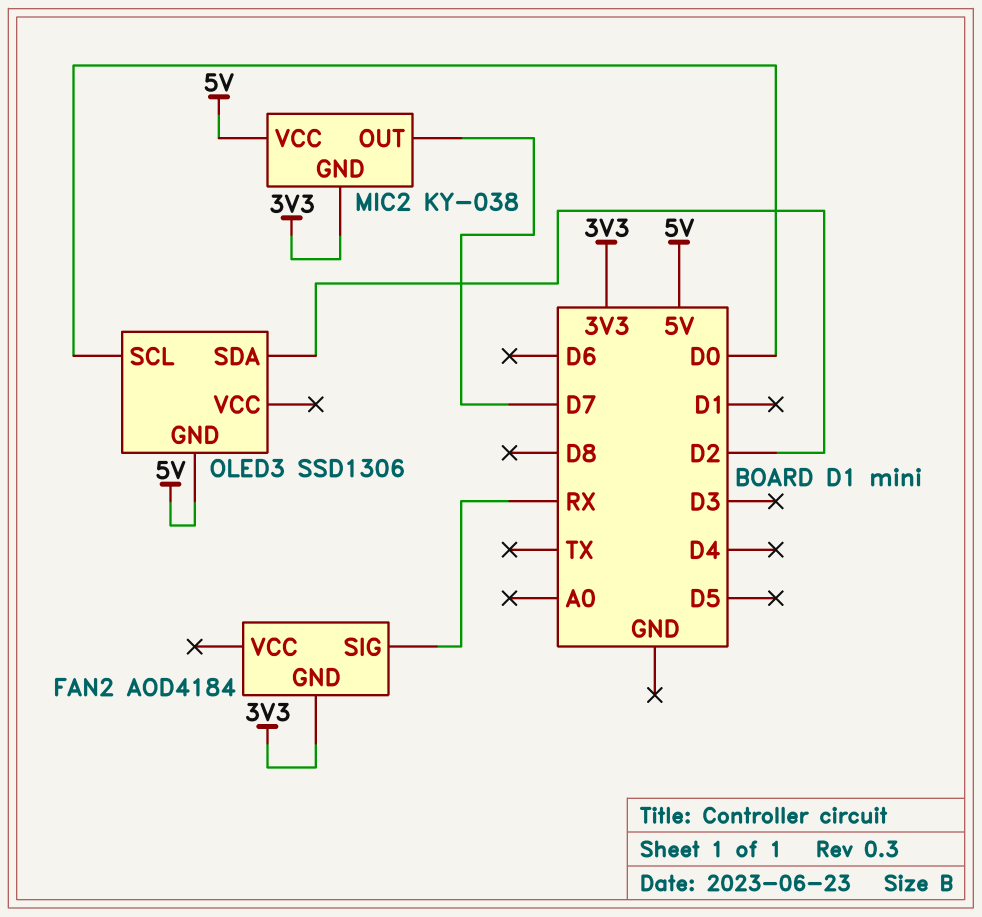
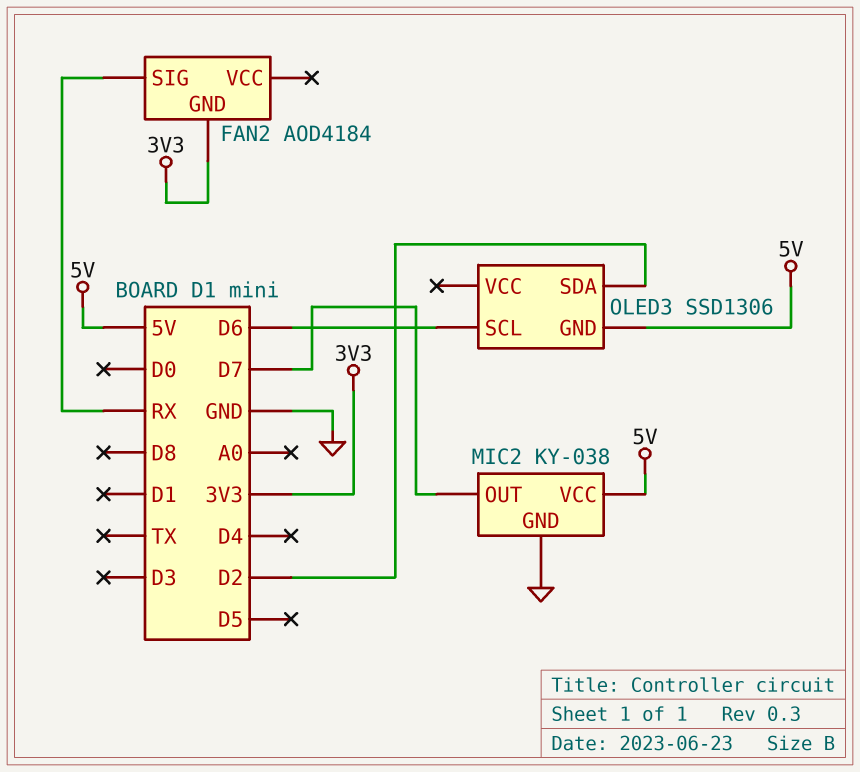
MIC2 pin GND: 3V3 -> GND
OLED3 pin SCL: D0 -> D6

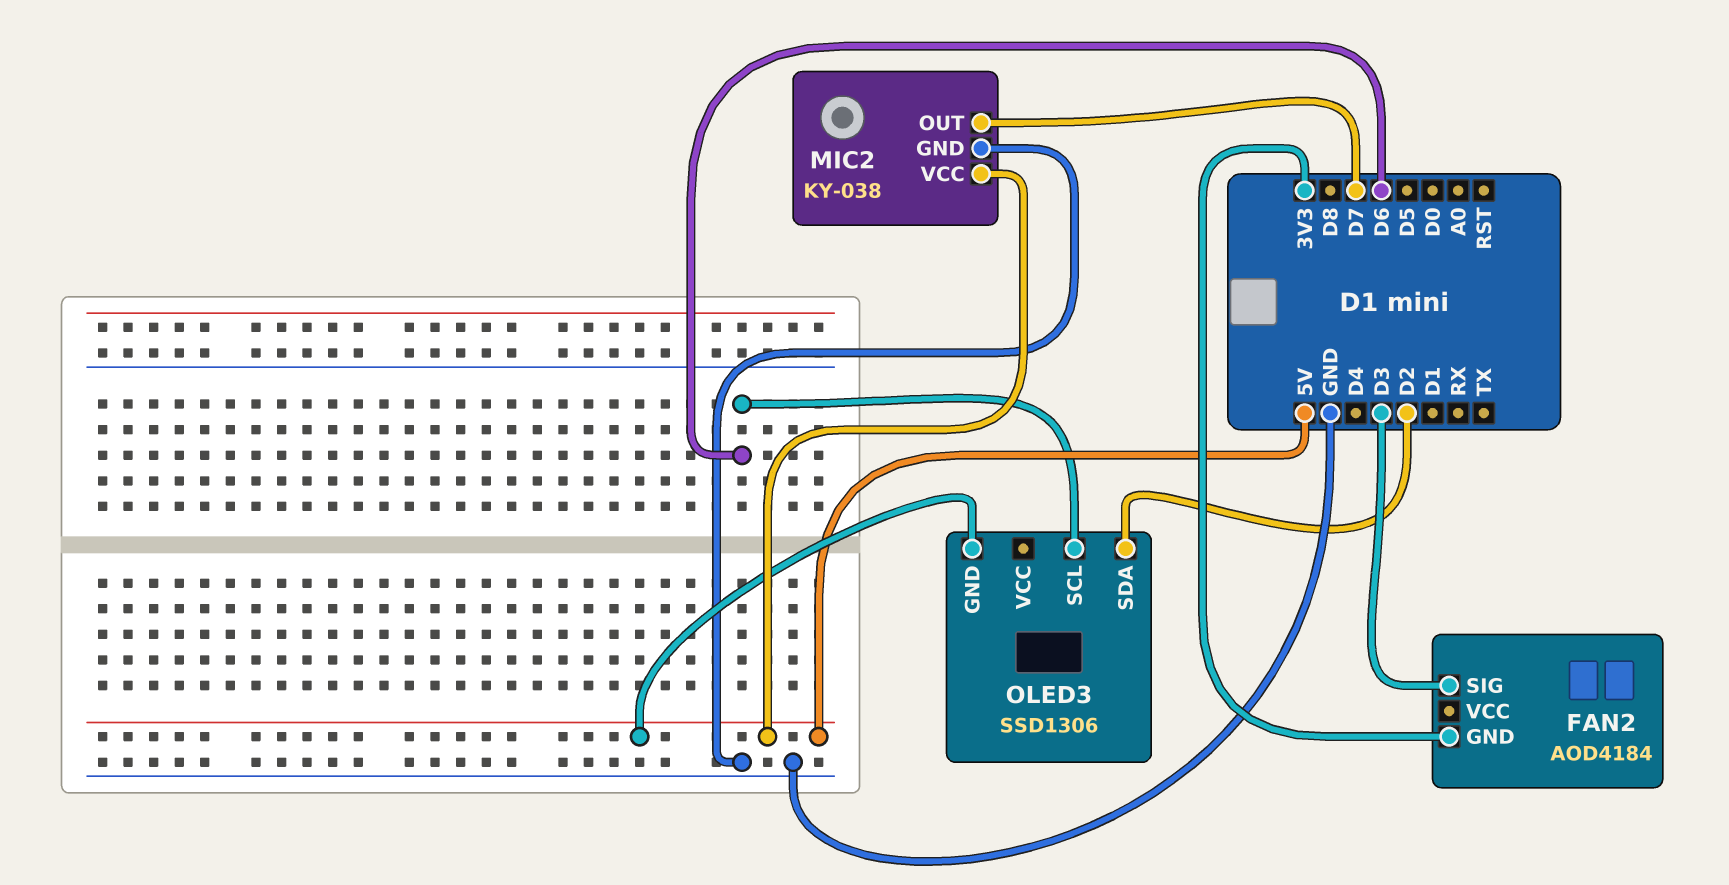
FAN2 pin SIG: RX -> D3

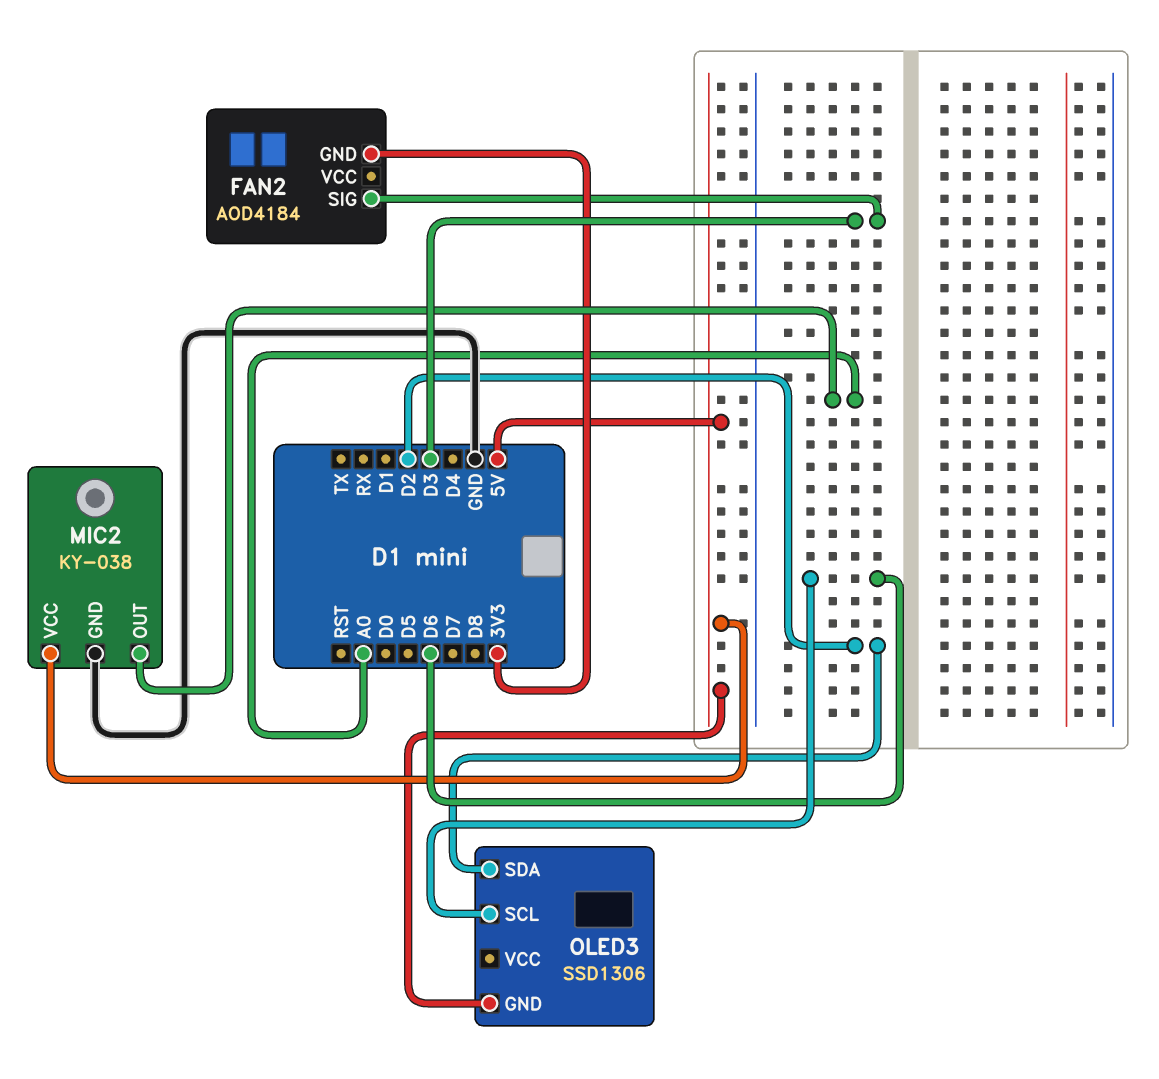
MIC2 pin OUT: D7 -> A0

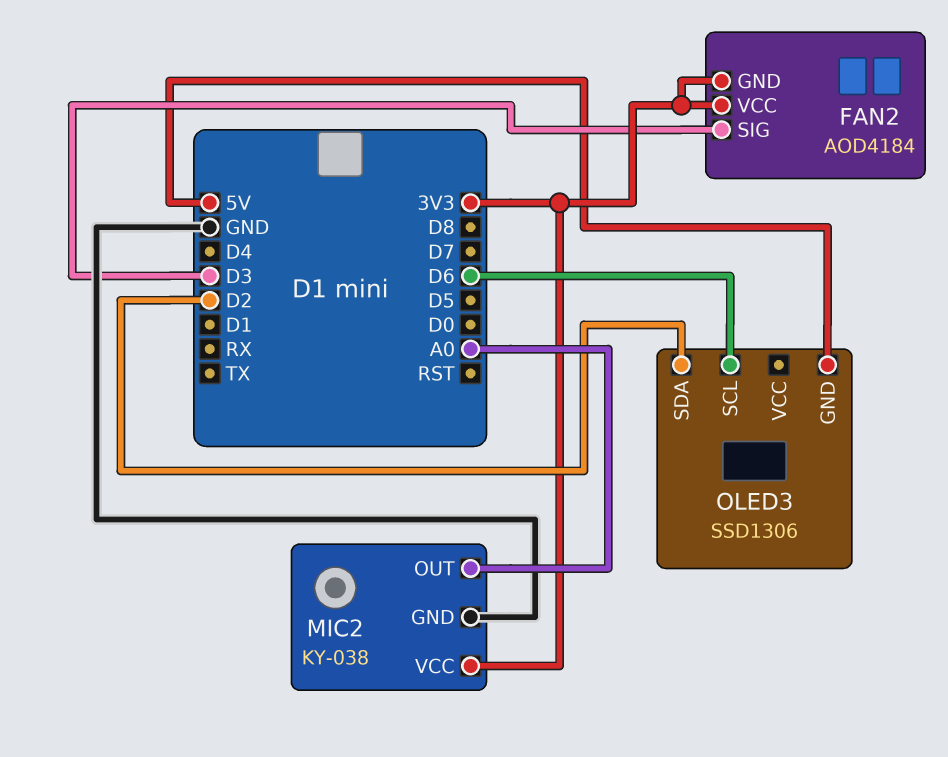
FAN2 pin VCC: none -> 3V3
MIC2 pin VCC: 5V -> 3V3

